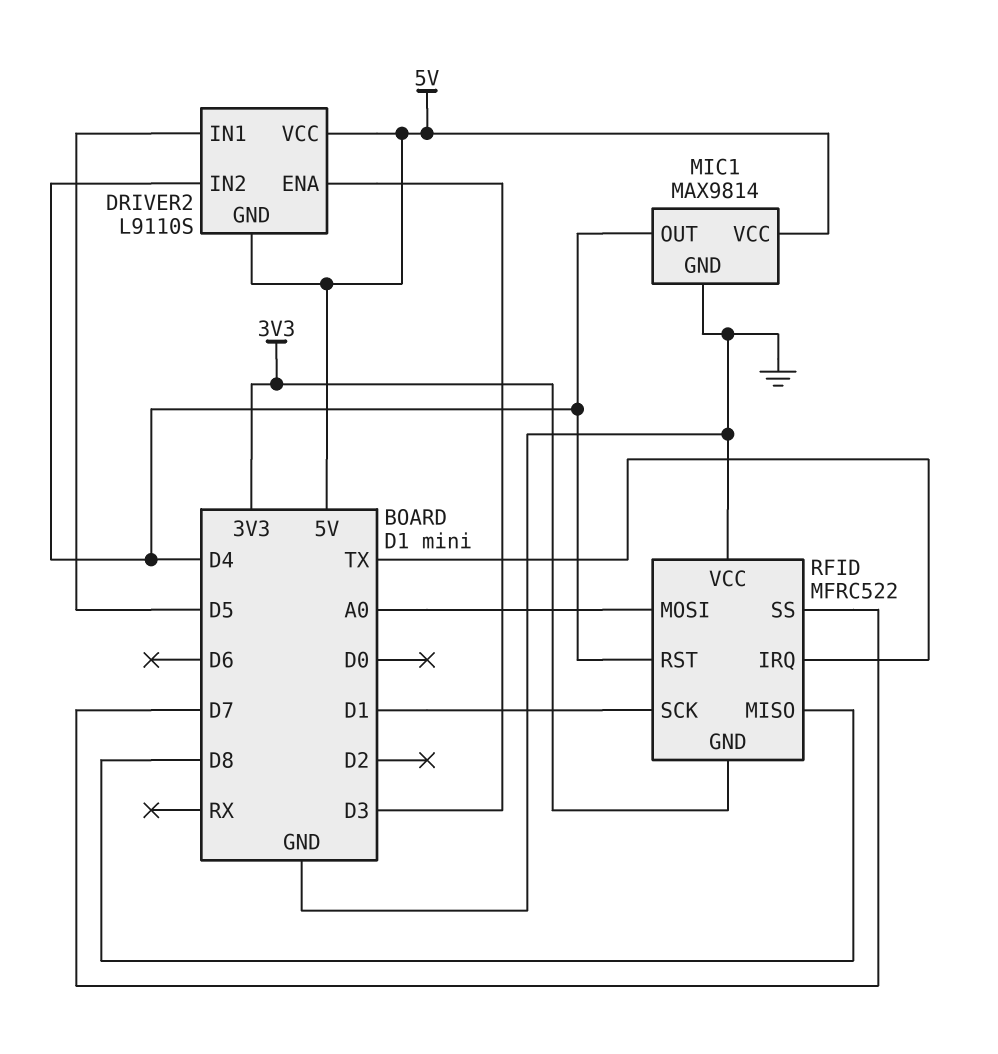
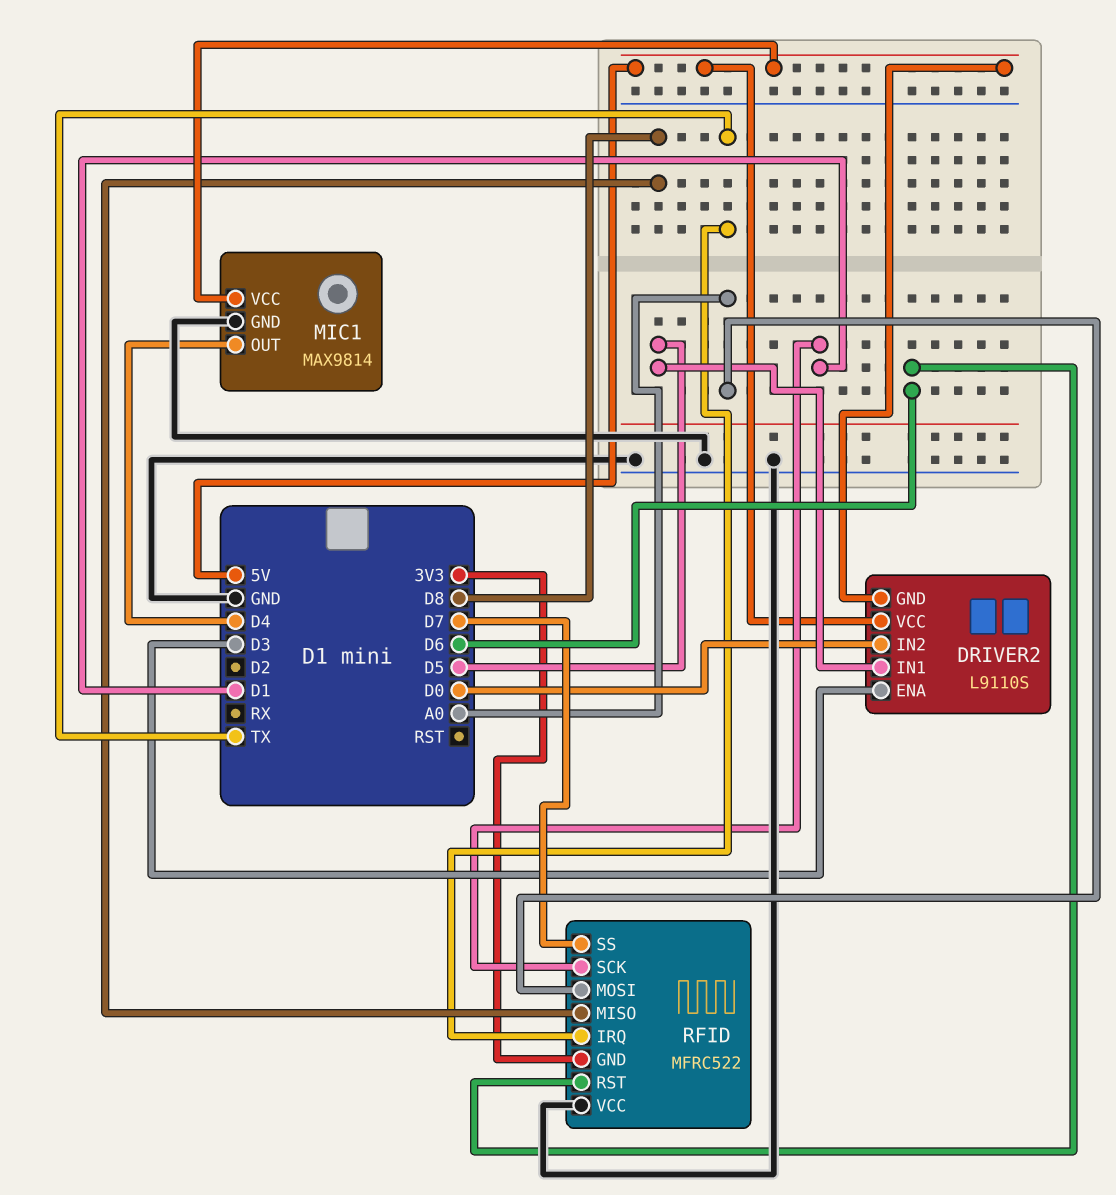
DRIVER2 pin IN2: D4 -> D0
RFID pin RST: D4 -> D6

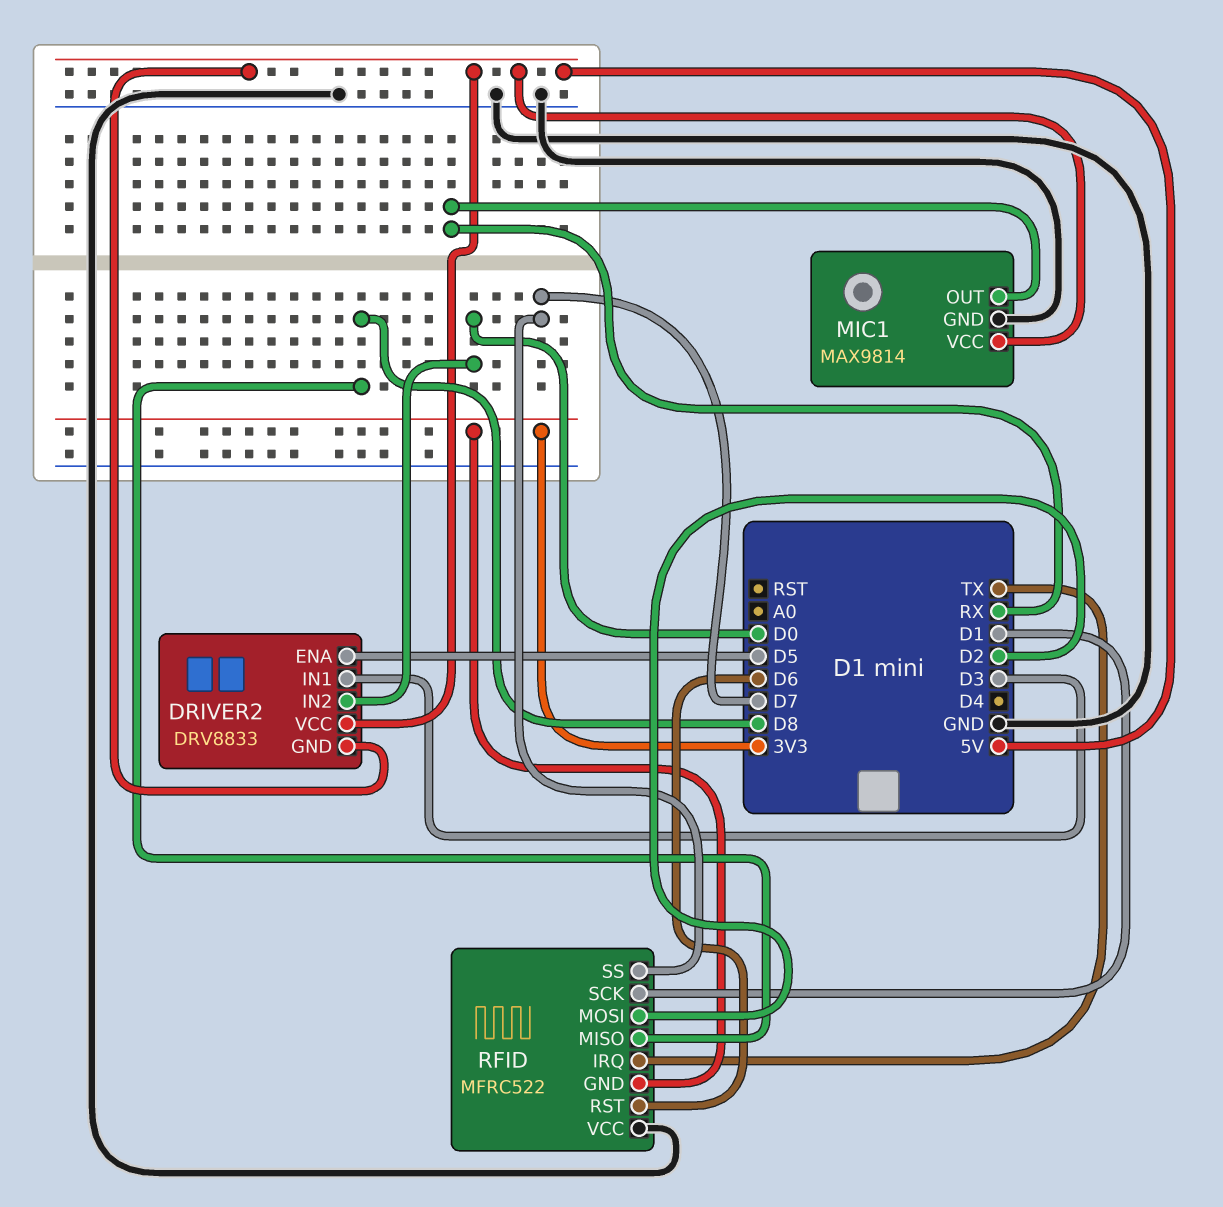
DRIVER2: L9110S -> DRV8833
DRIVER2 pin ENA: D3 -> D5
DRIVER2 pin IN1: D5 -> D3
MIC1 pin OUT: D4 -> RX
RFID pin MOSI: A0 -> D2

